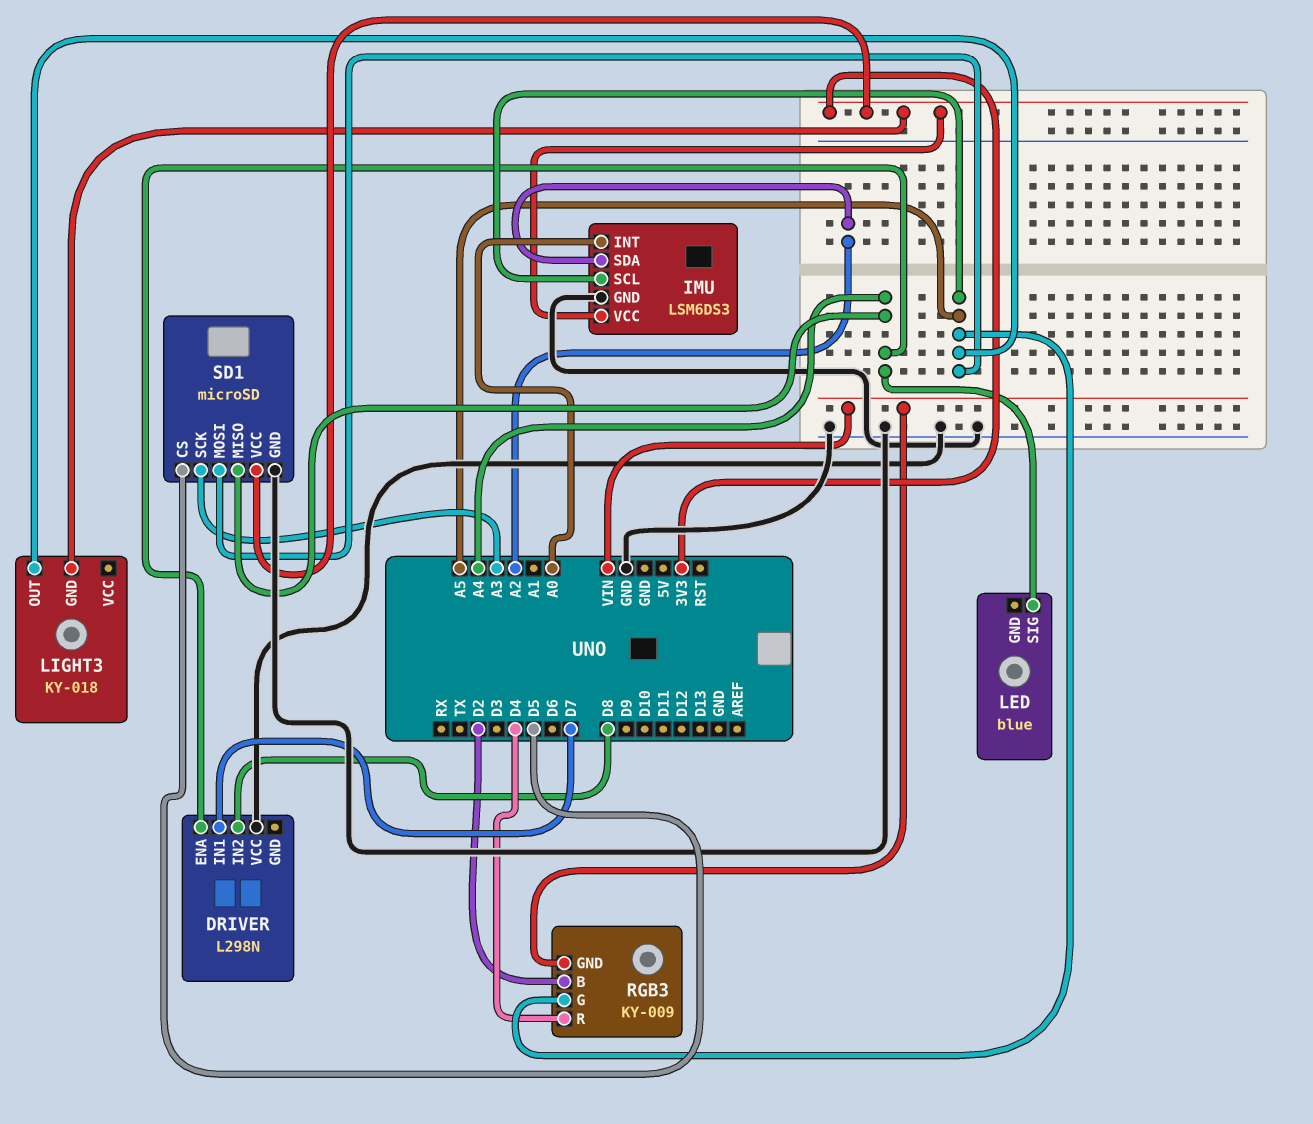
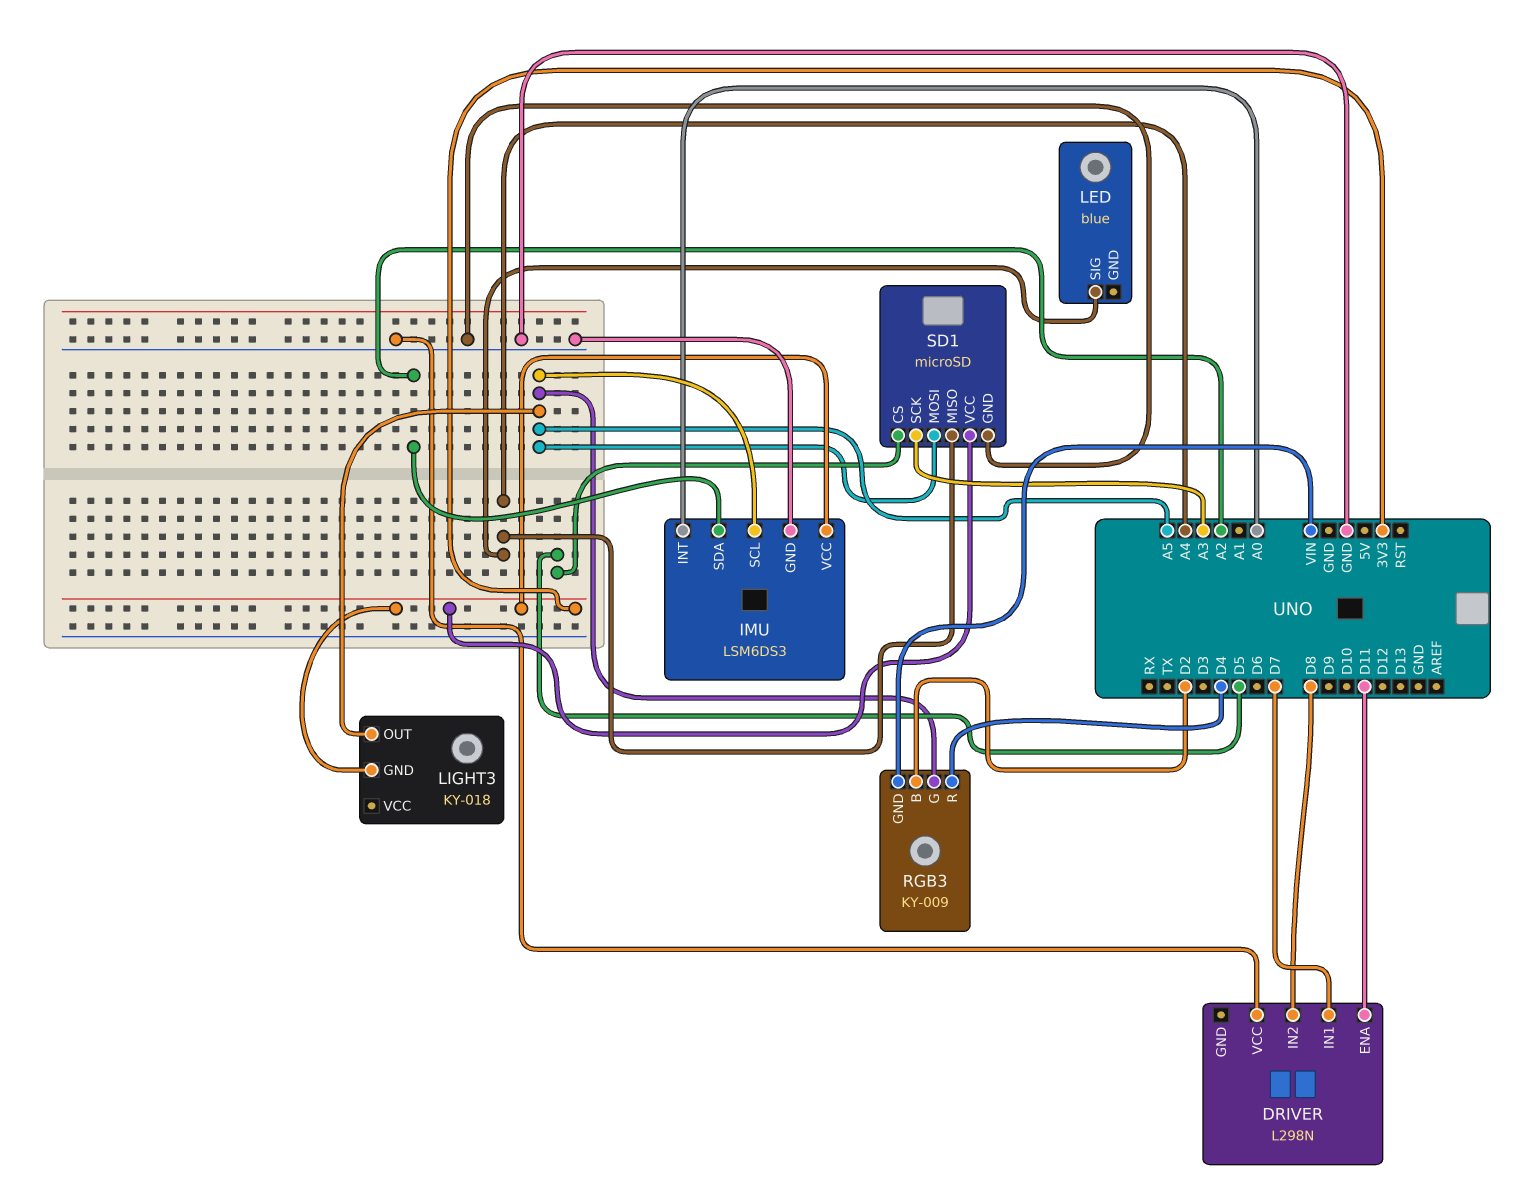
DRIVER pin ENA: A4 -> D11

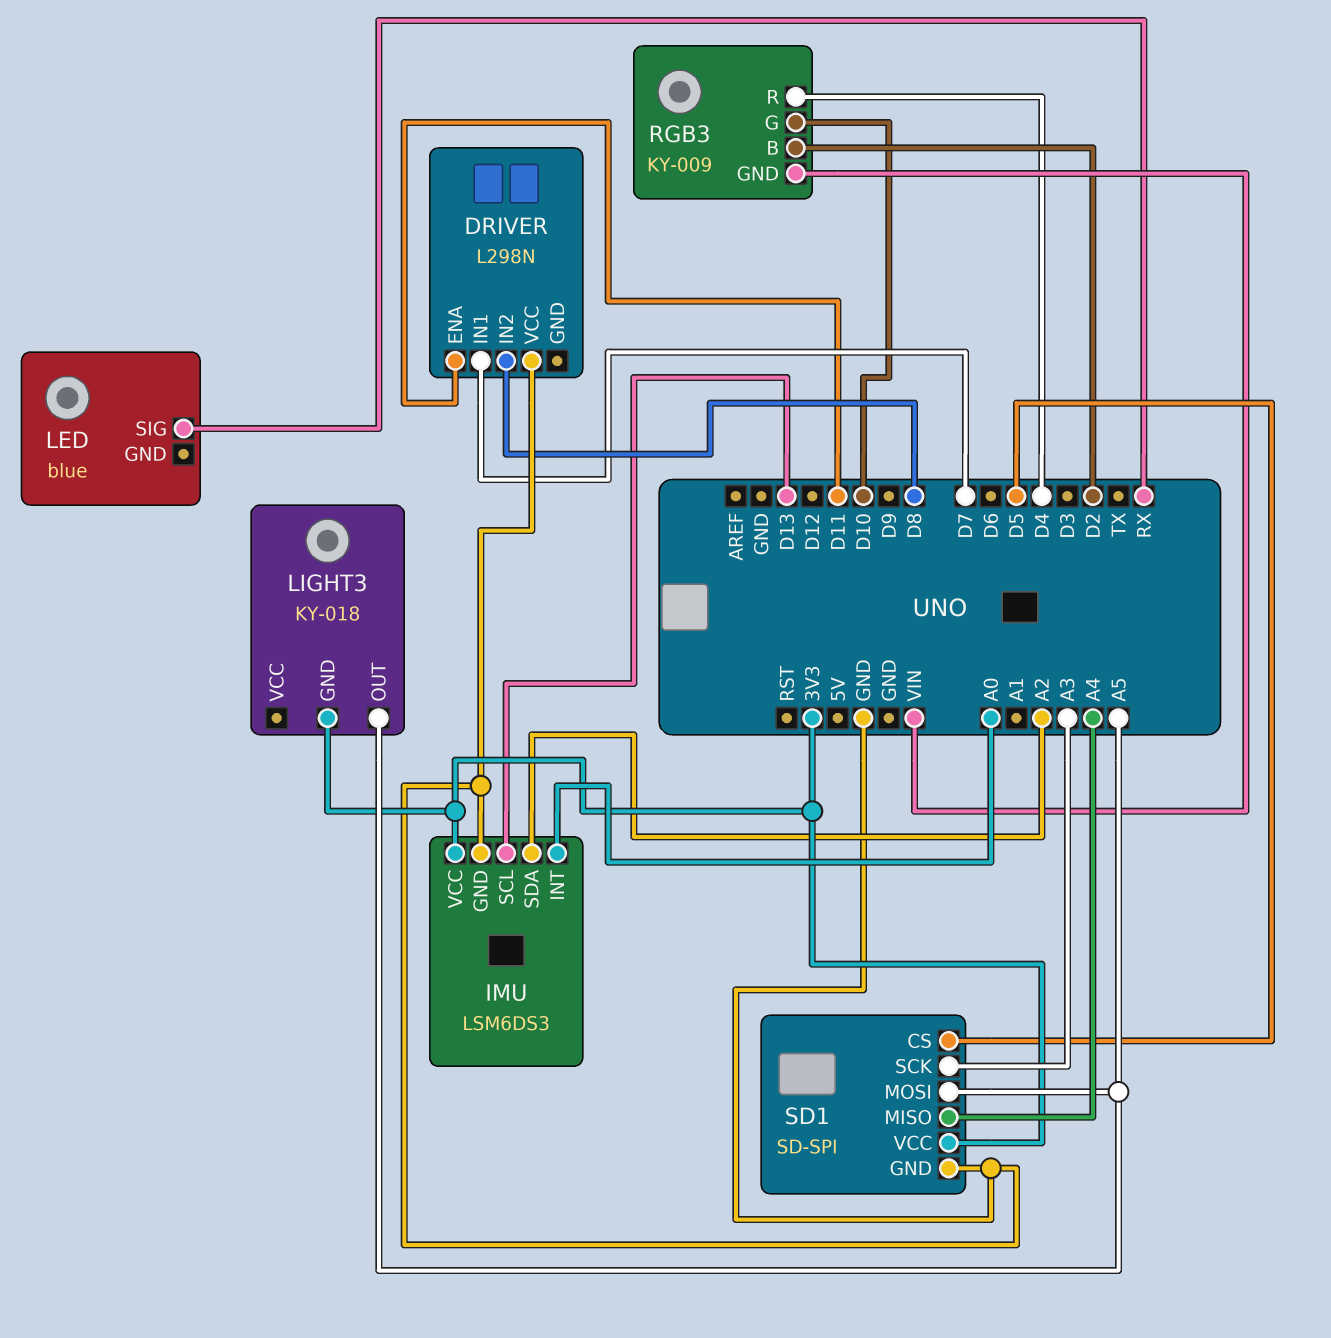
IMU pin SCL: A5 -> D13
LED pin SIG: A4 -> RX
RGB3 pin G: A5 -> D10
SD1: microSD -> SD-SPI

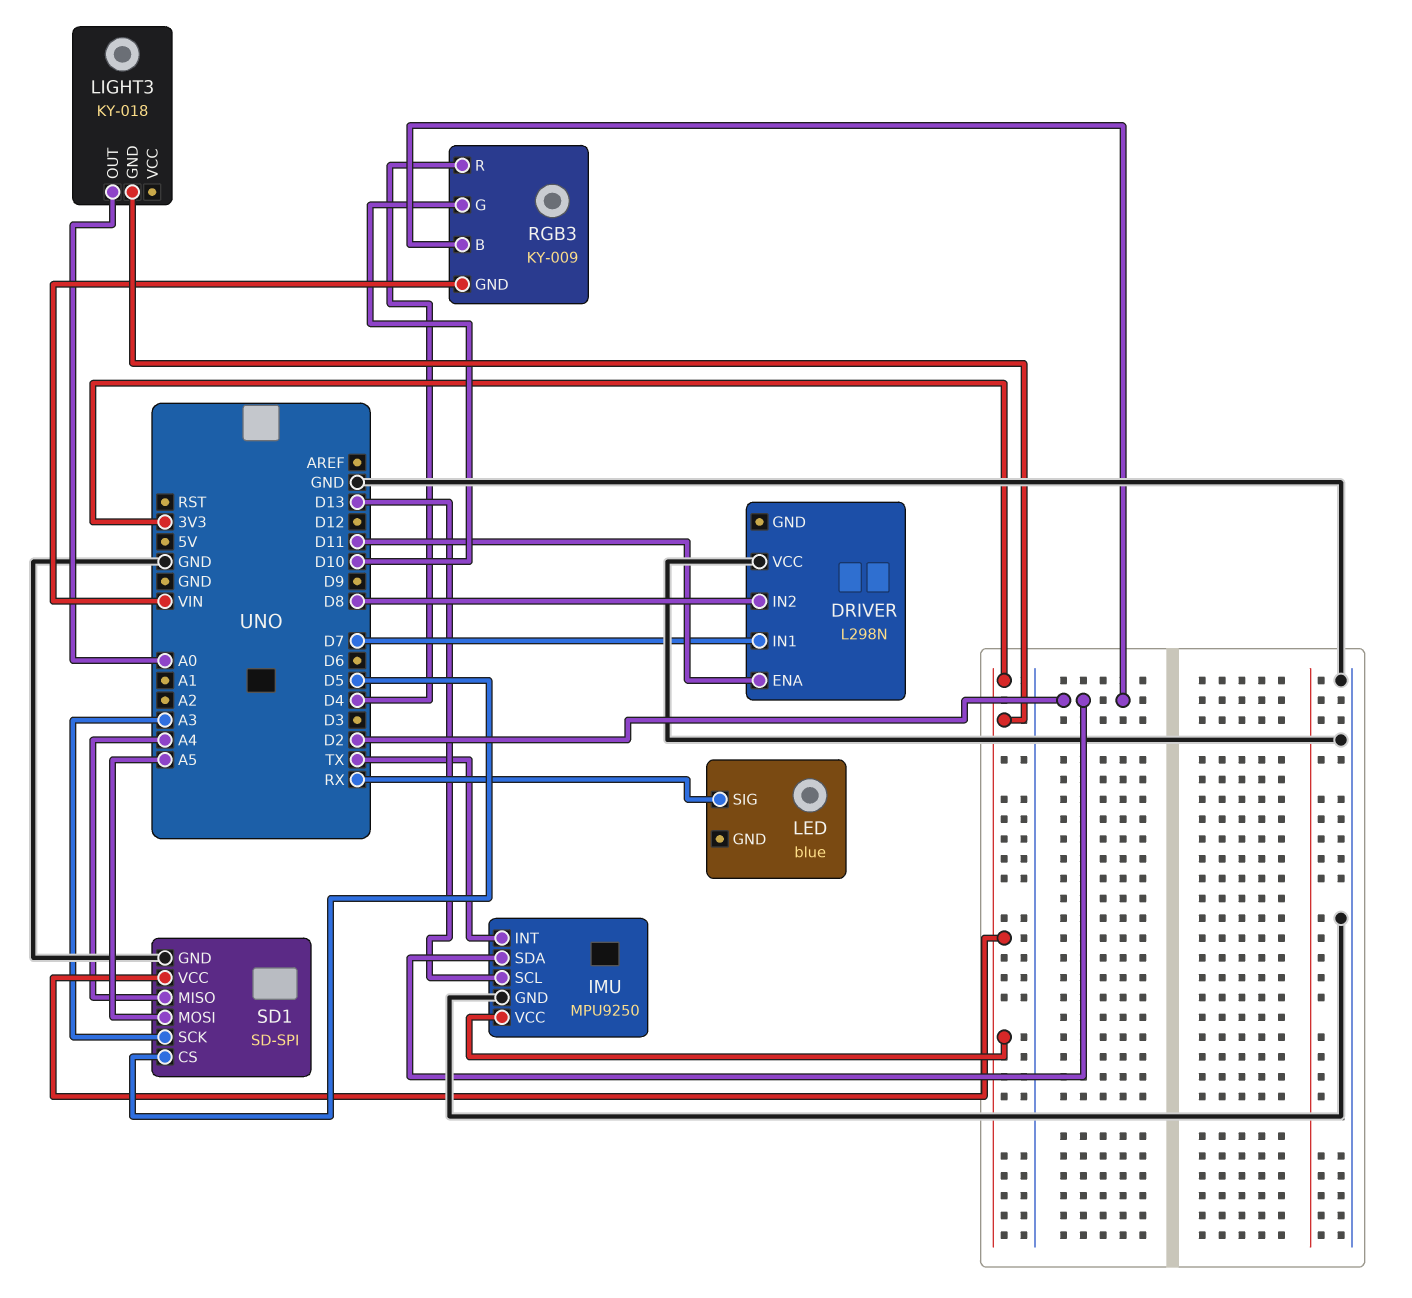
IMU: LSM6DS3 -> MPU9250
IMU pin INT: A0 -> TX
IMU pin SDA: A2 -> D2
LIGHT3 pin OUT: A5 -> A0

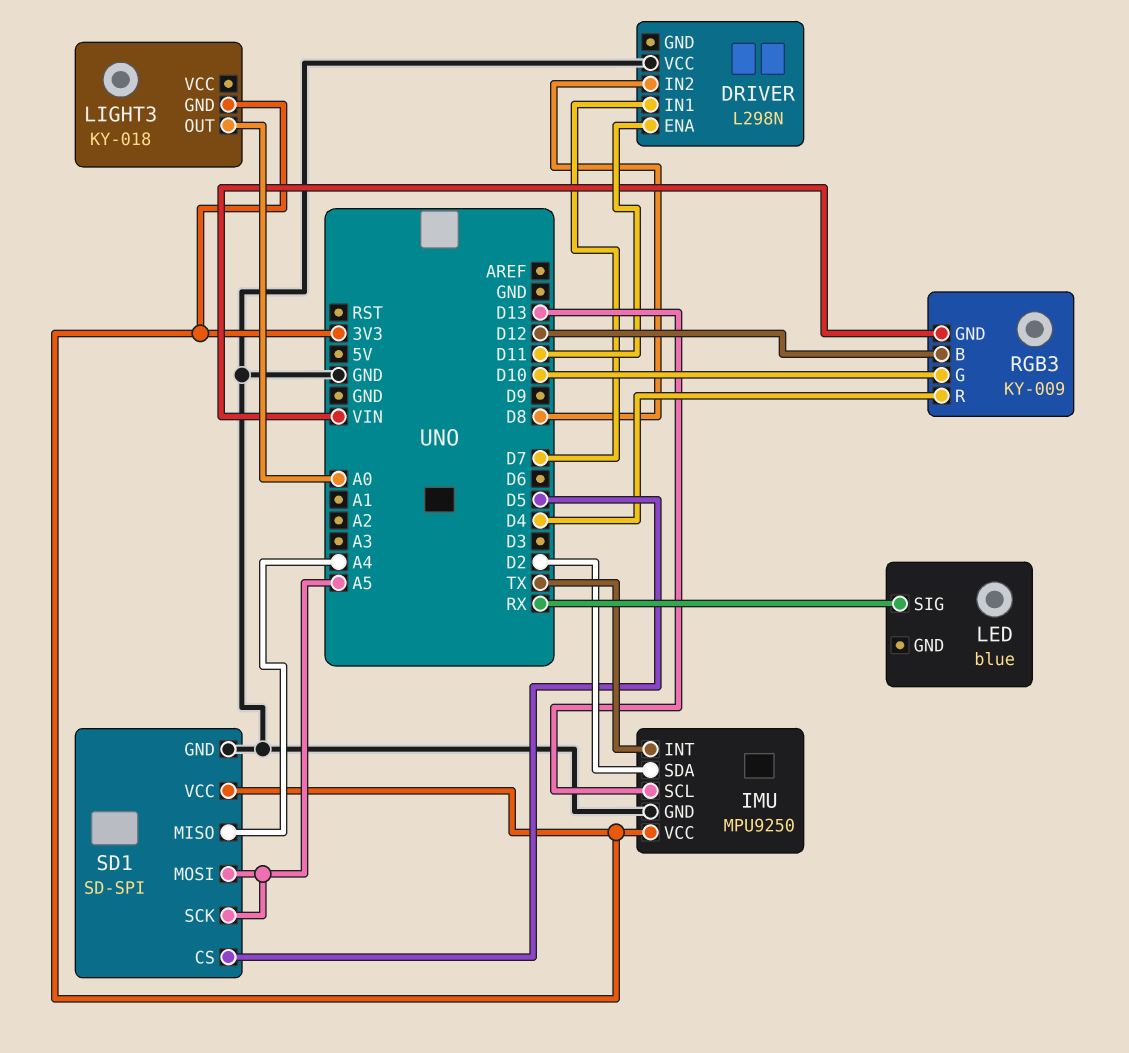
RGB3 pin B: D2 -> D12
SD1 pin SCK: A3 -> A5

